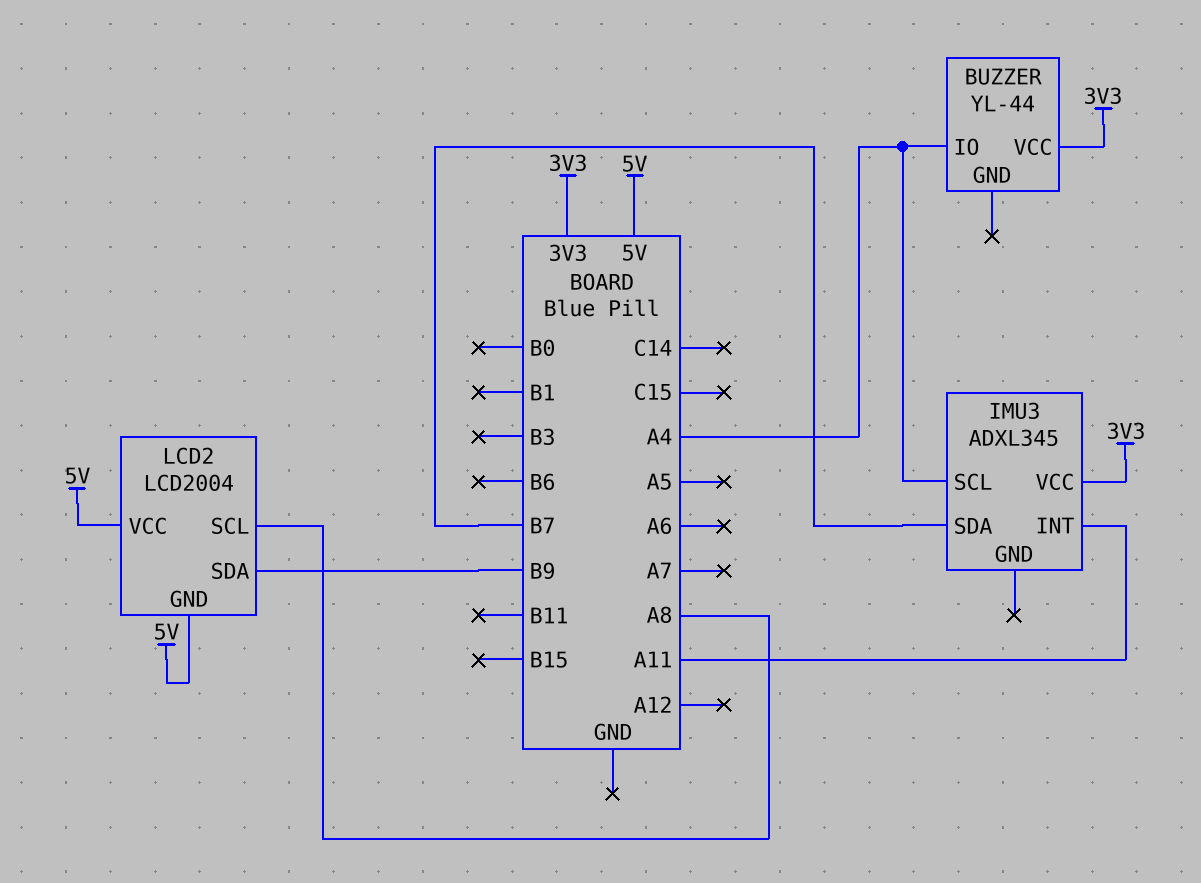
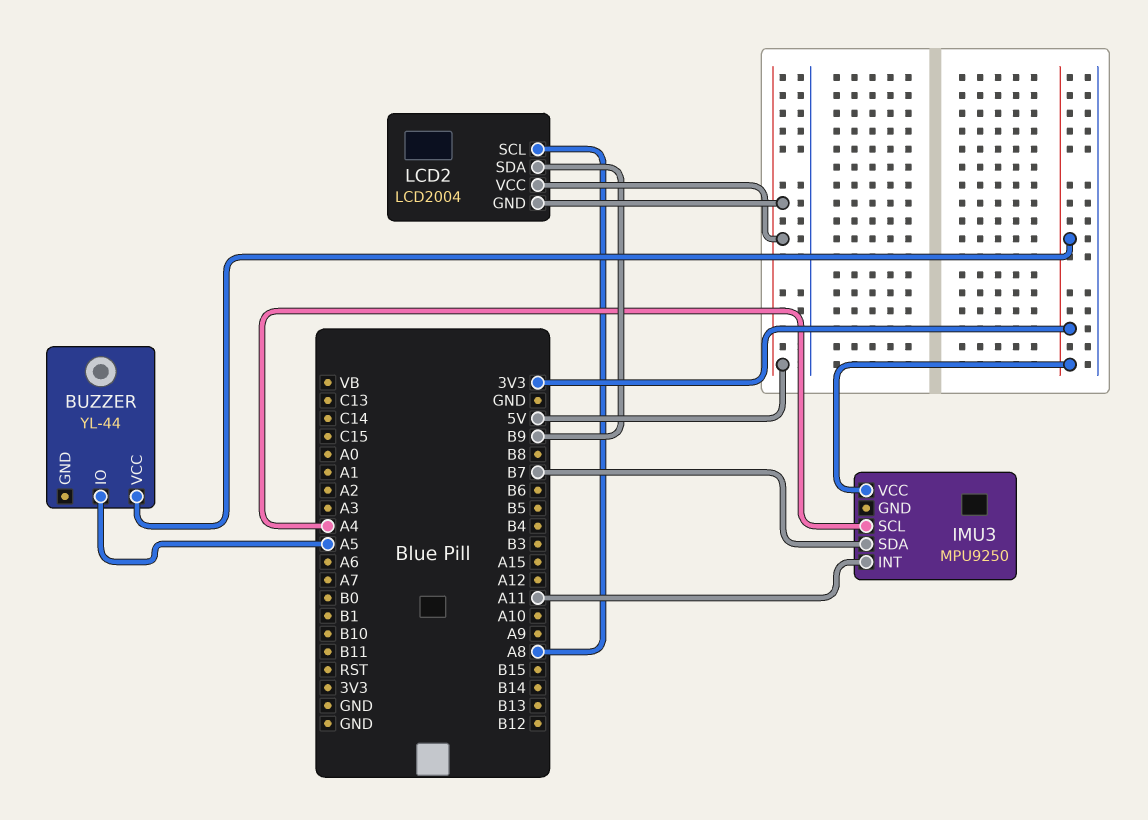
BUZZER pin IO: A4 -> A5
IMU3: ADXL345 -> MPU9250

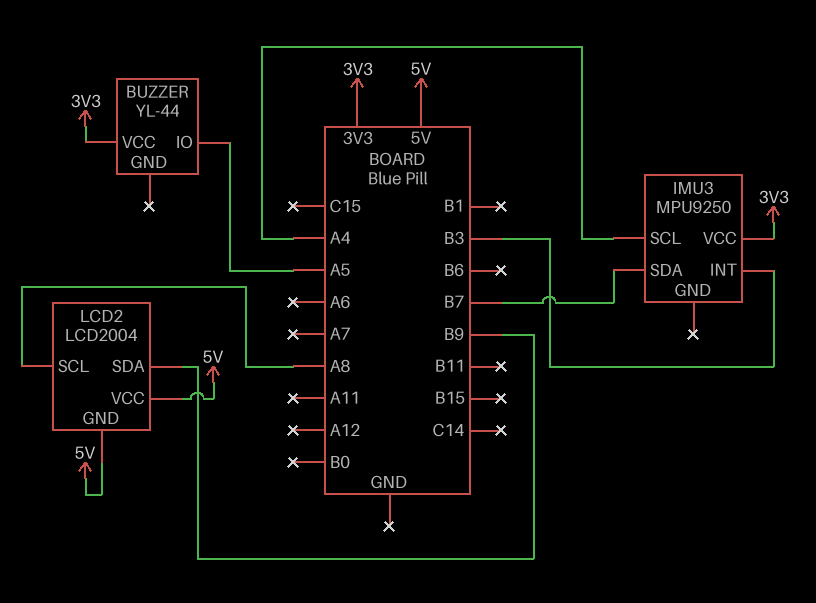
IMU3 pin INT: A11 -> B3

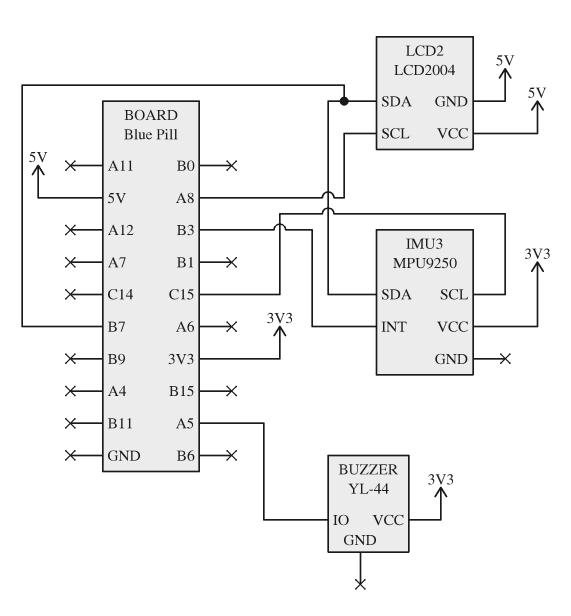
IMU3 pin SCL: A4 -> C15
LCD2 pin SDA: B9 -> B7

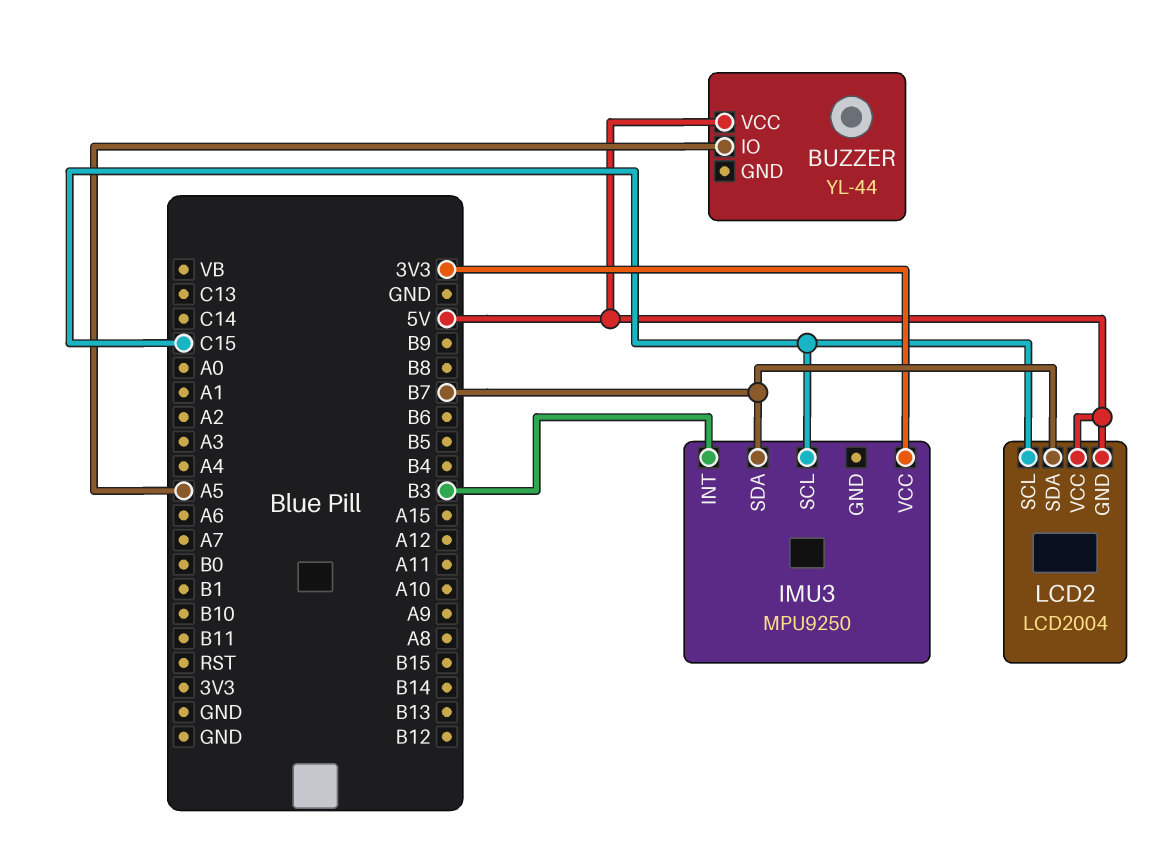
BUZZER pin VCC: 3V3 -> 5V
LCD2 pin SCL: A8 -> C15

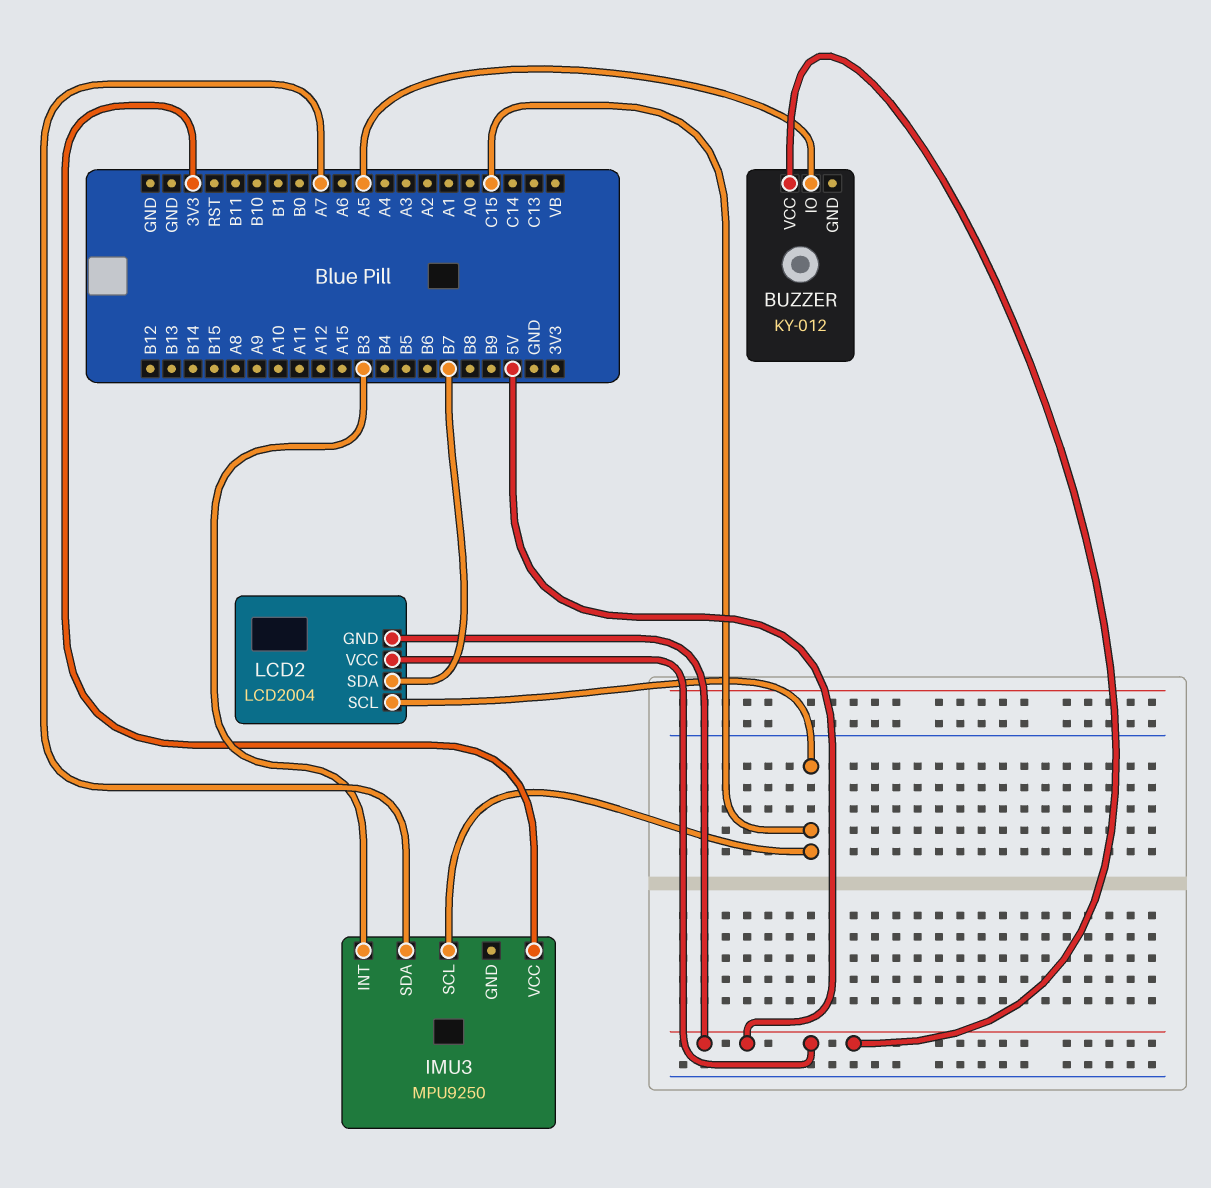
BUZZER: YL-44 -> KY-012
IMU3 pin SDA: B7 -> A7

